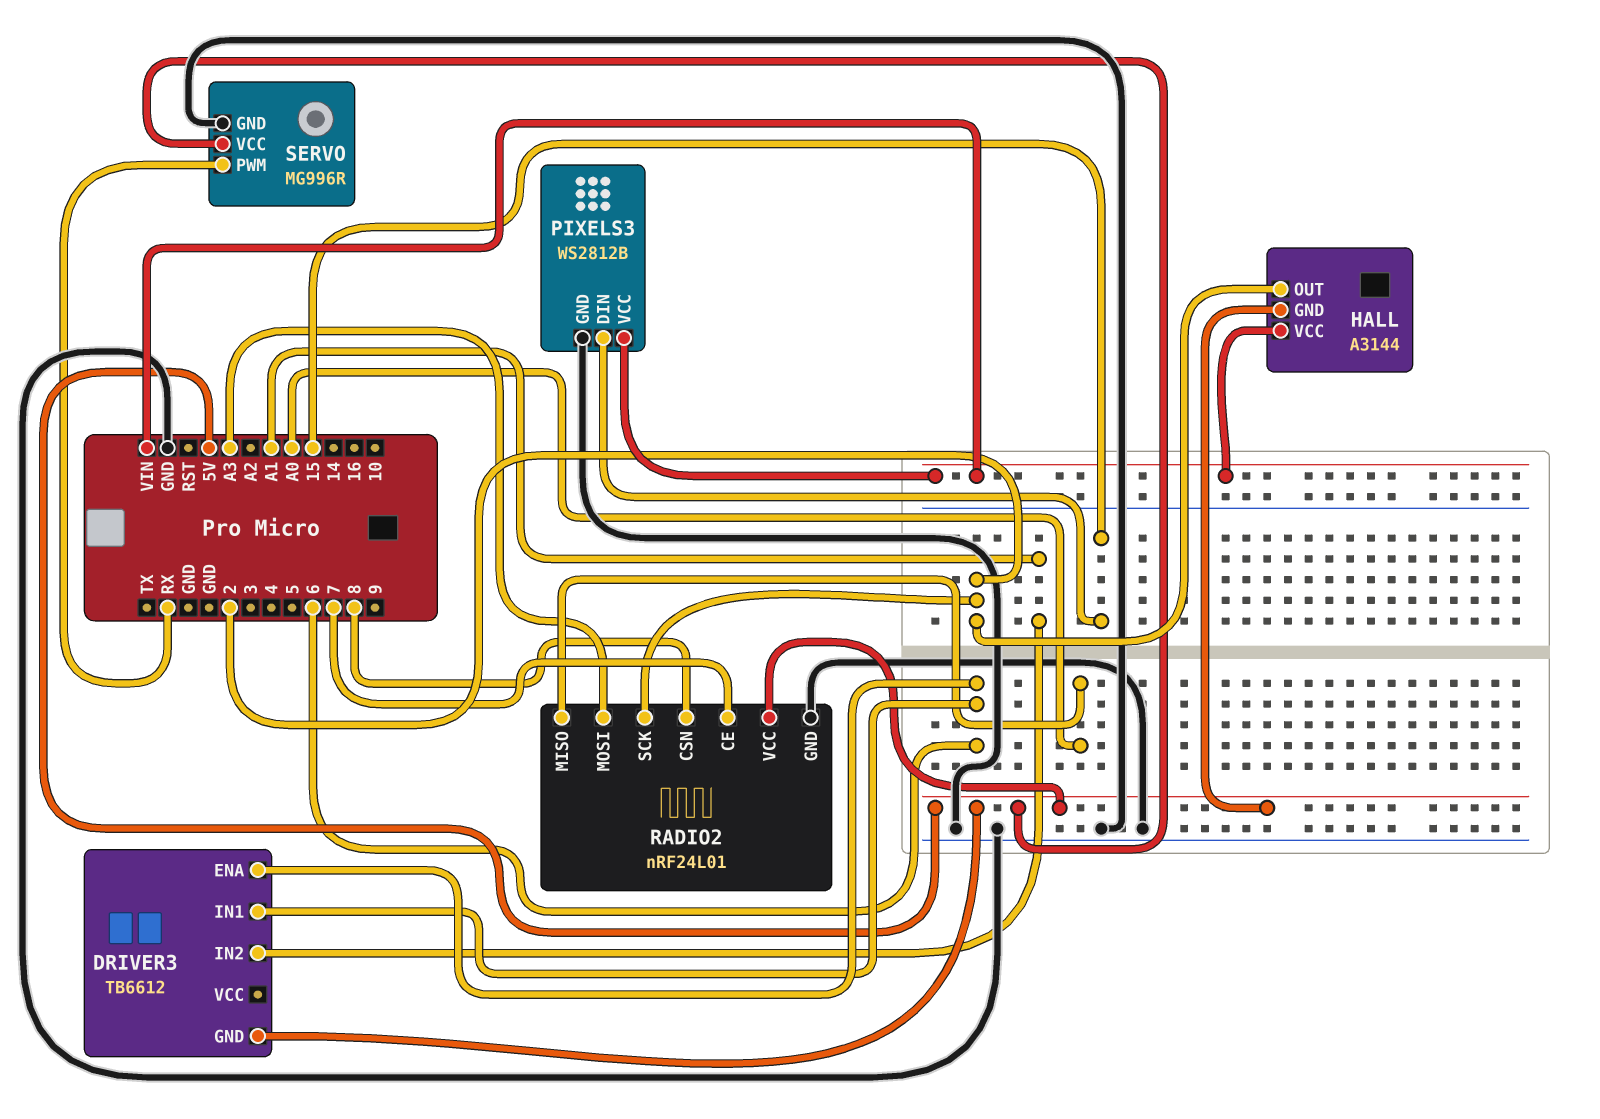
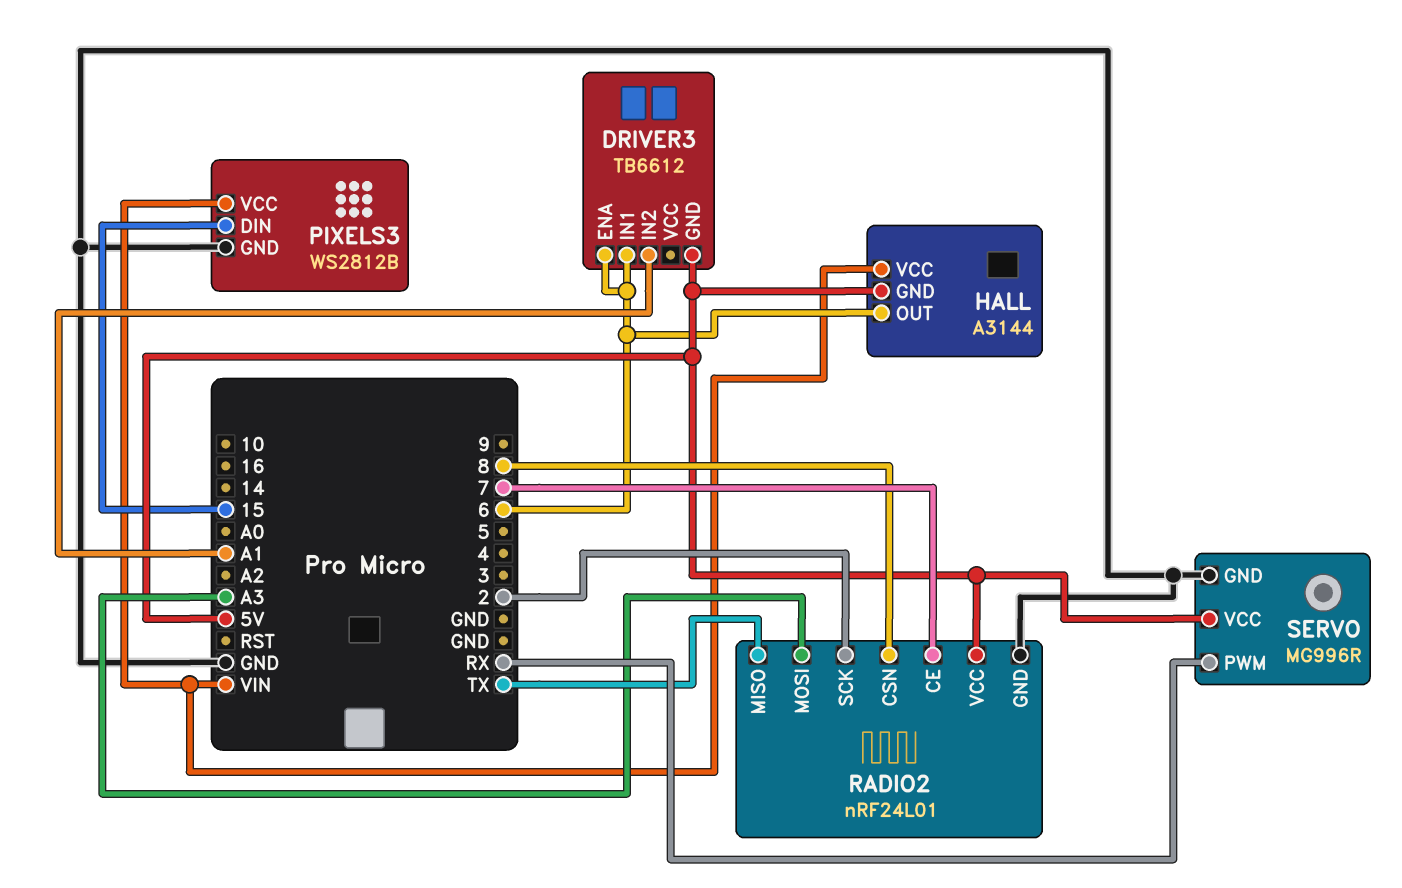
HALL pin OUT: 2 -> 6
RADIO2 pin MISO: A0 -> TX

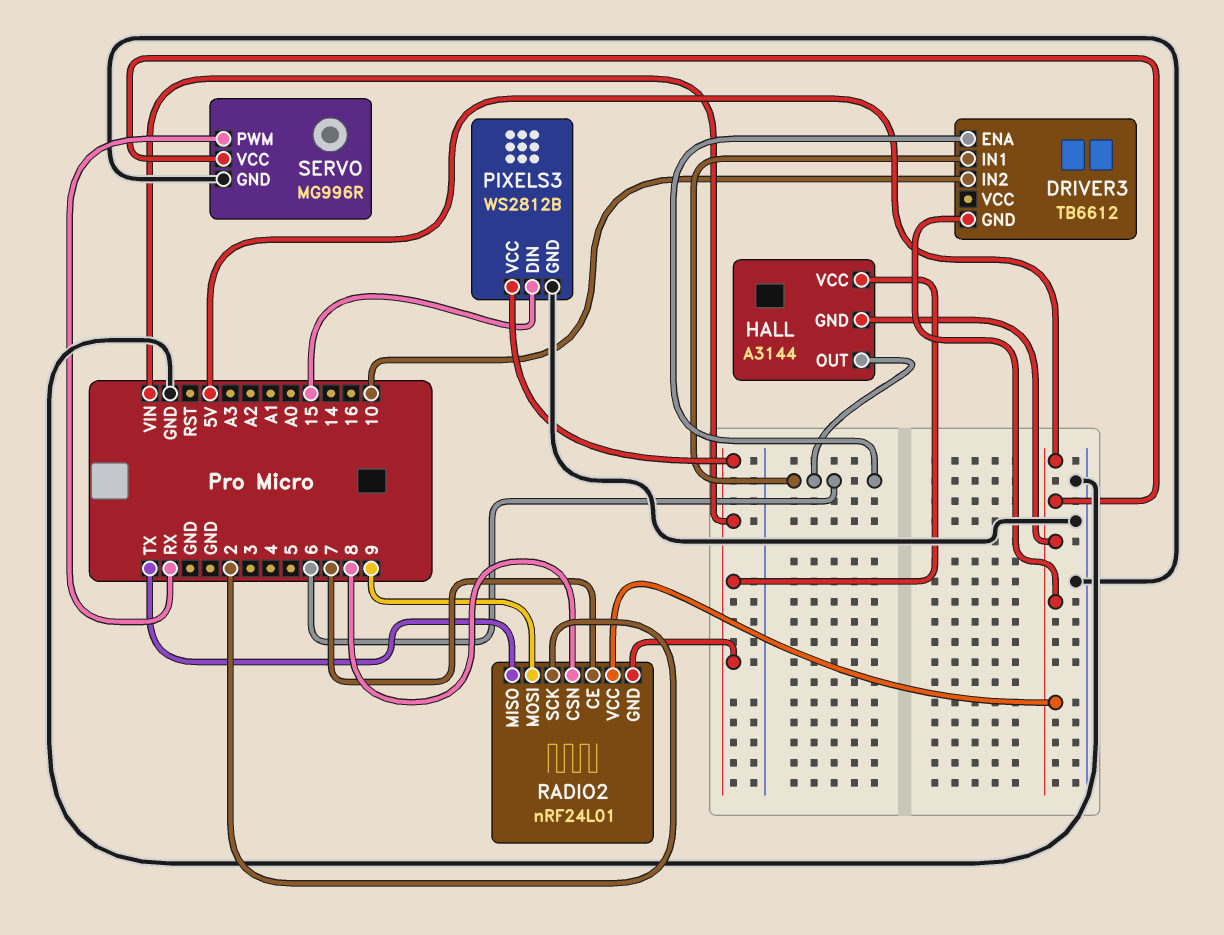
DRIVER3 pin IN2: A1 -> 10
RADIO2 pin GND: GND -> VIN
RADIO2 pin MOSI: A3 -> 9

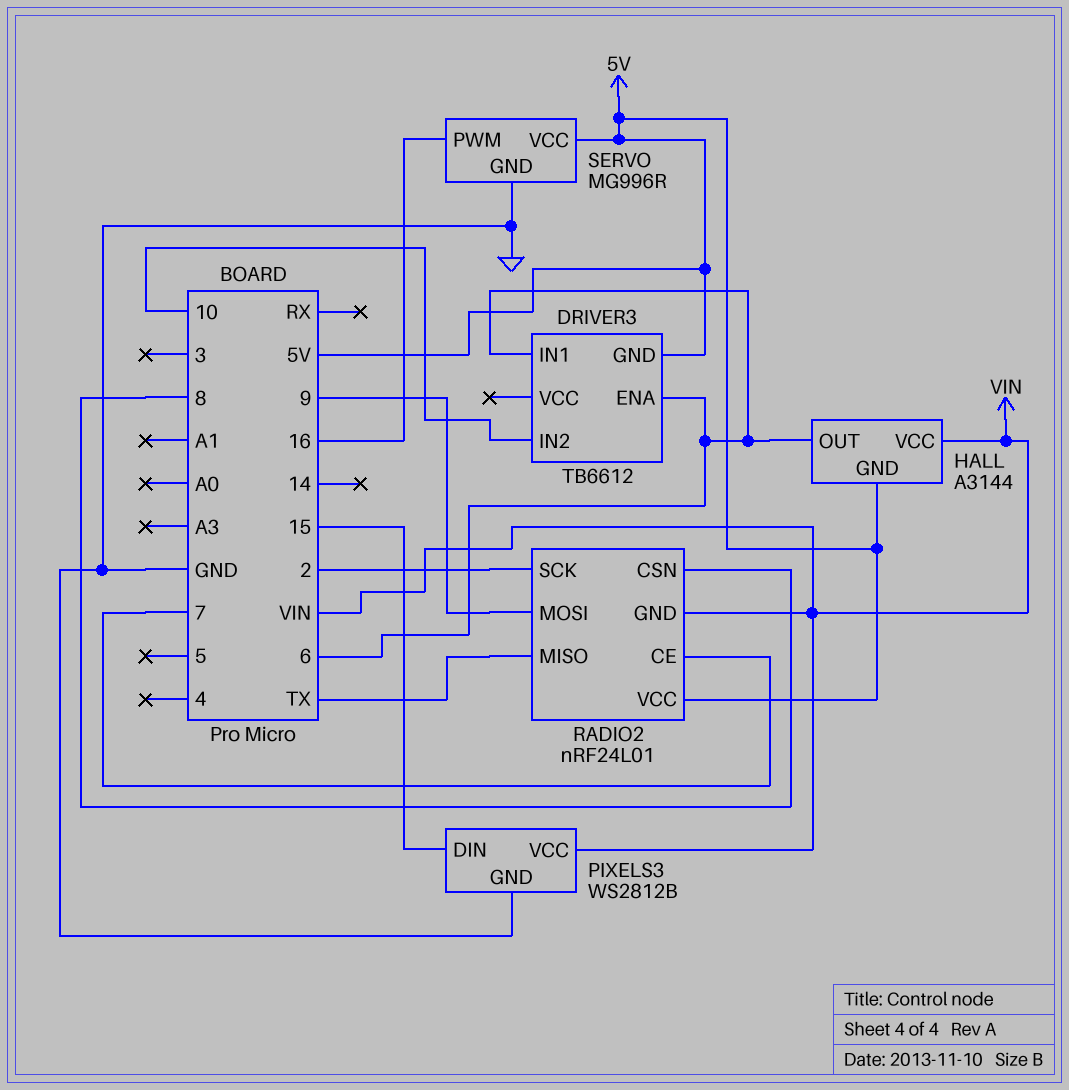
SERVO pin PWM: RX -> 16

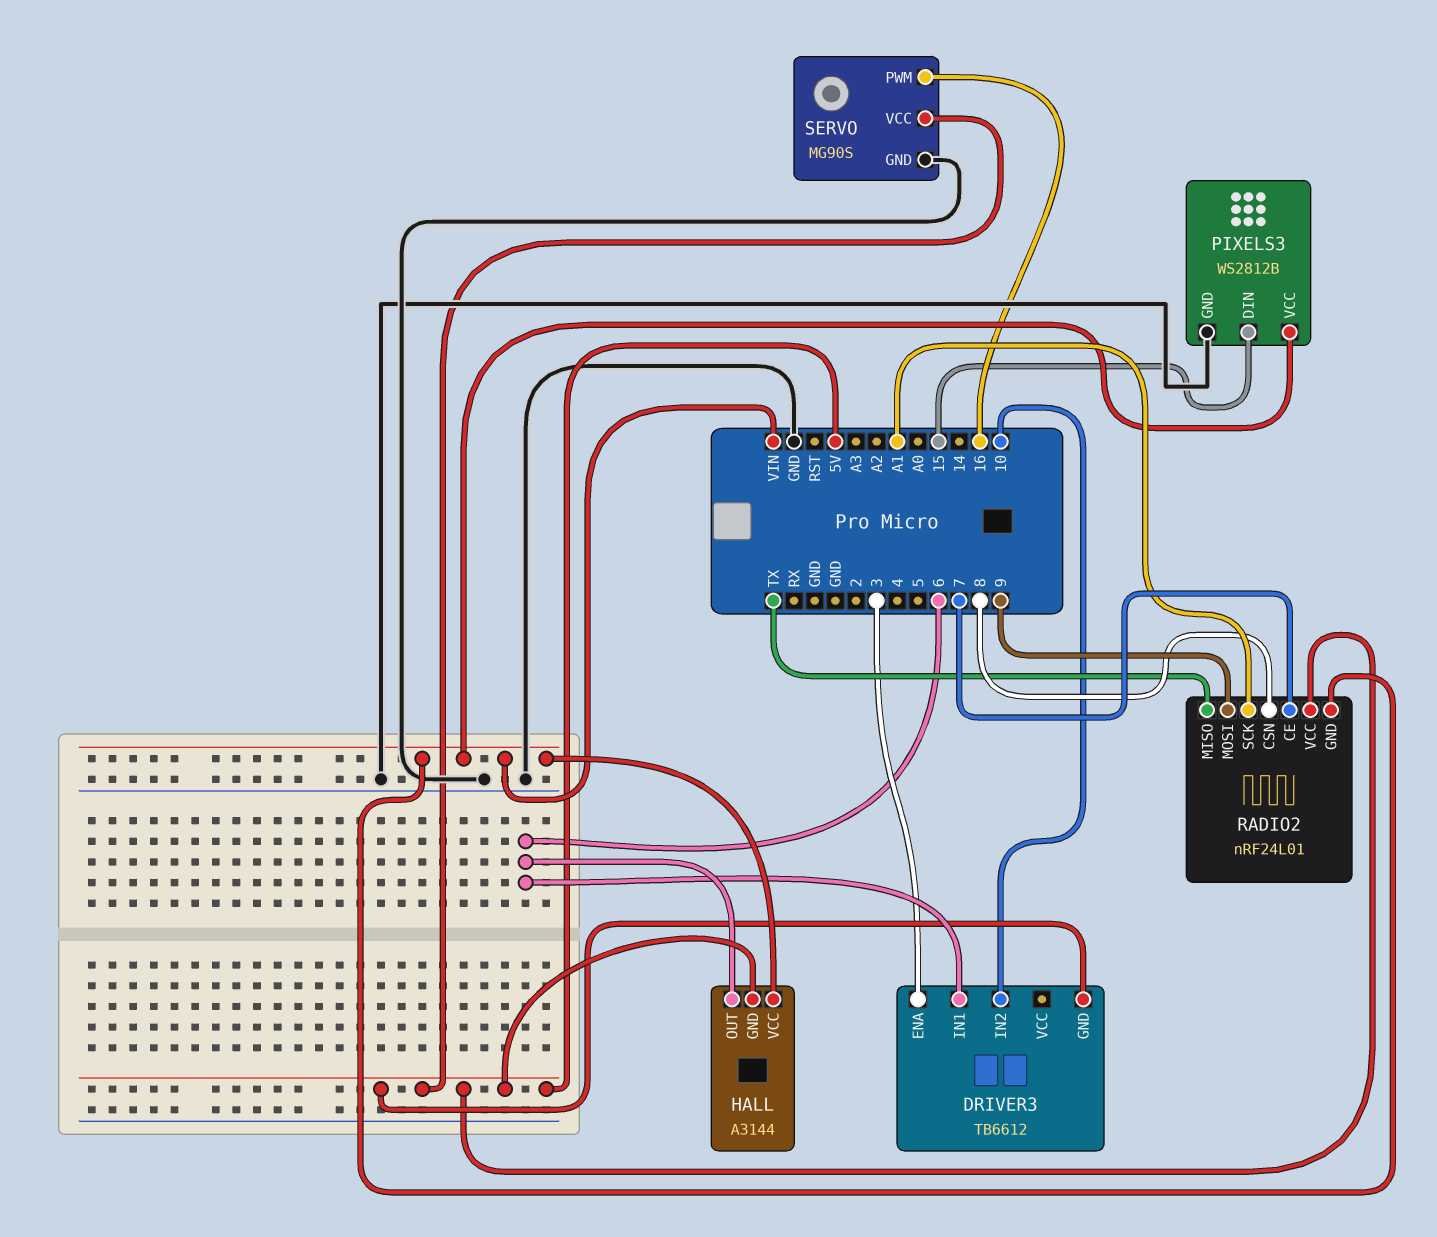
DRIVER3 pin ENA: 6 -> 3
RADIO2 pin SCK: 2 -> A1
SERVO: MG996R -> MG90S

